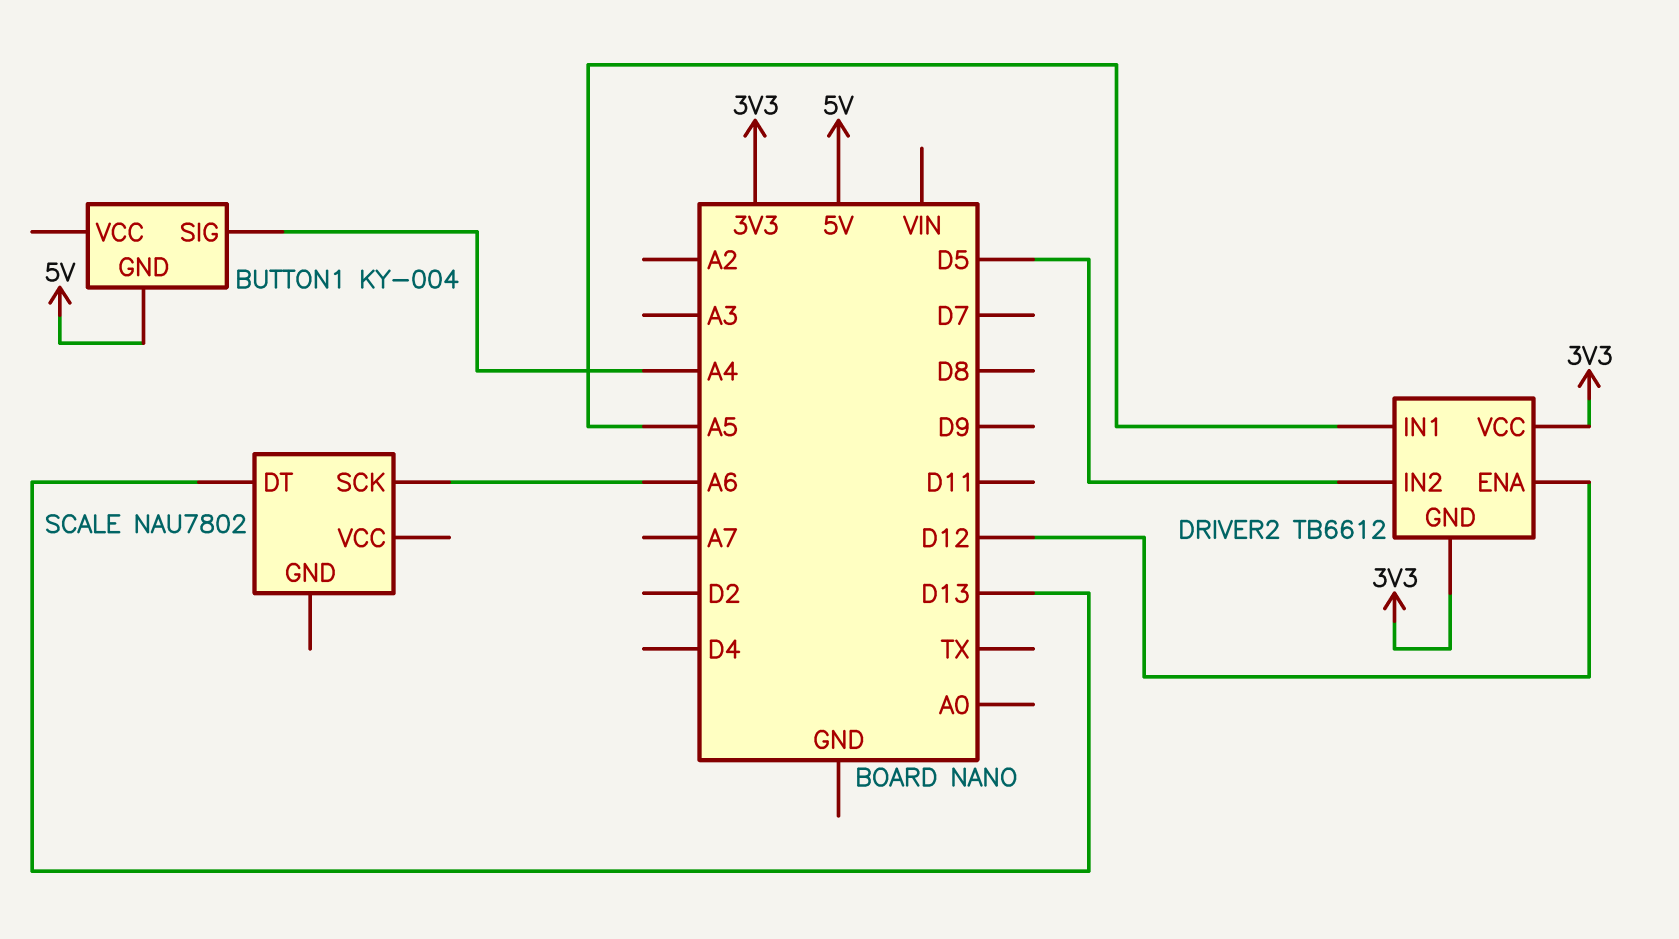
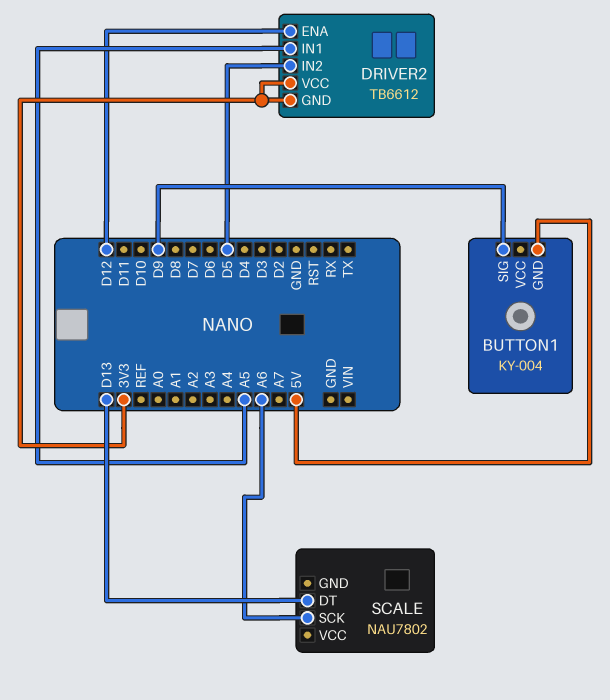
BUTTON1 pin SIG: A4 -> D9

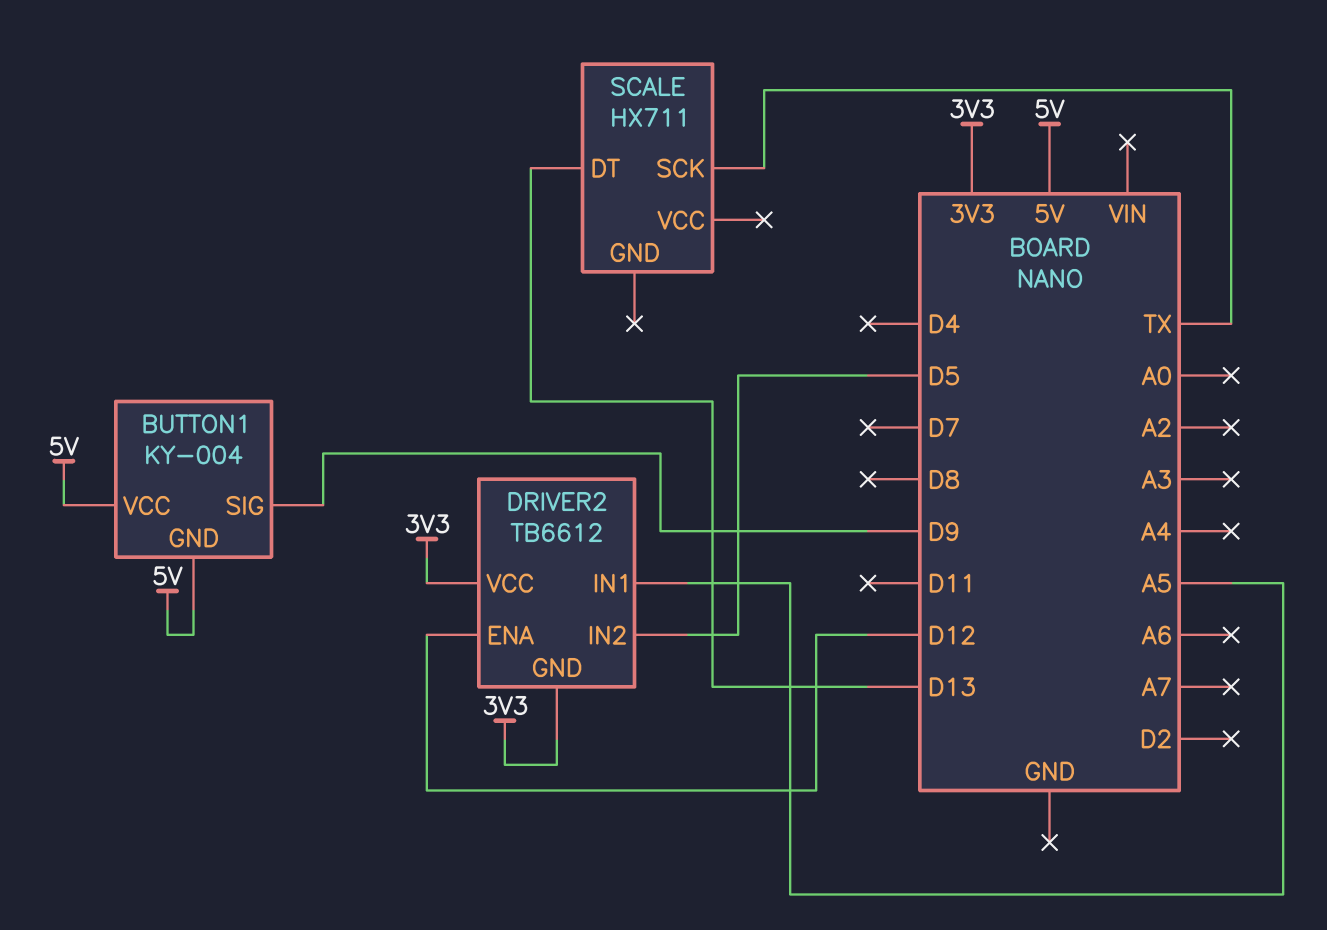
BUTTON1 pin VCC: none -> 5V
SCALE: NAU7802 -> HX711
SCALE pin SCK: A6 -> TX

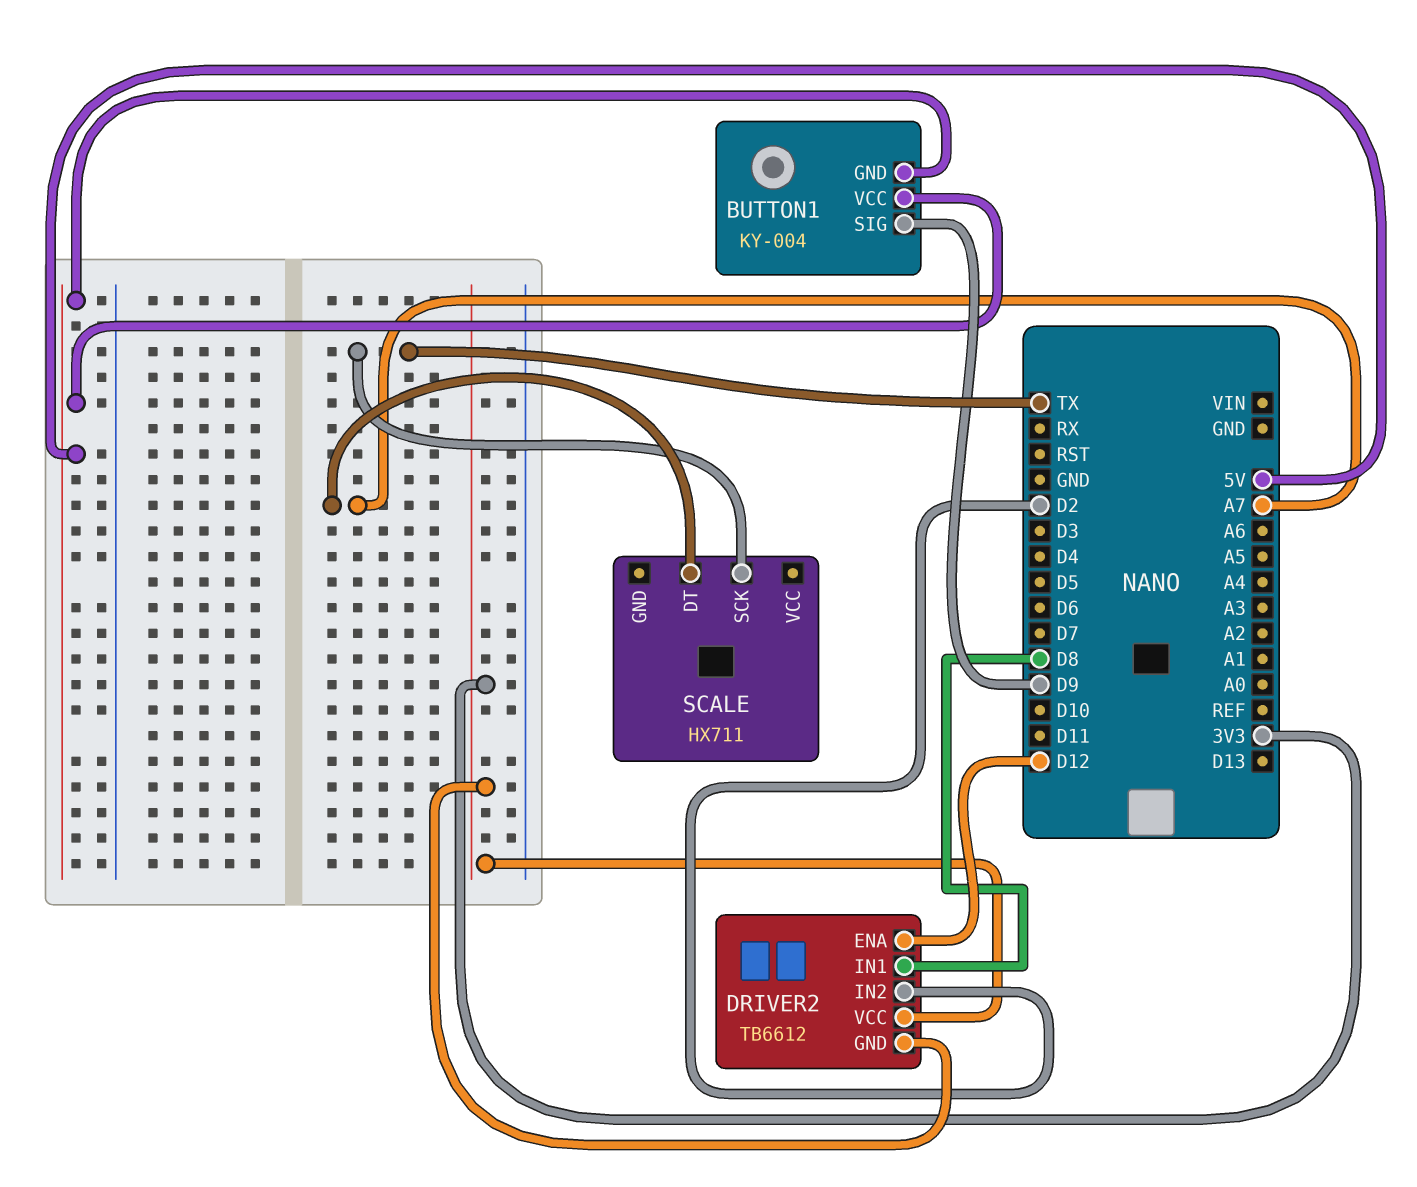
DRIVER2 pin IN1: A5 -> D8
DRIVER2 pin IN2: D5 -> D2
SCALE pin DT: D13 -> A7

